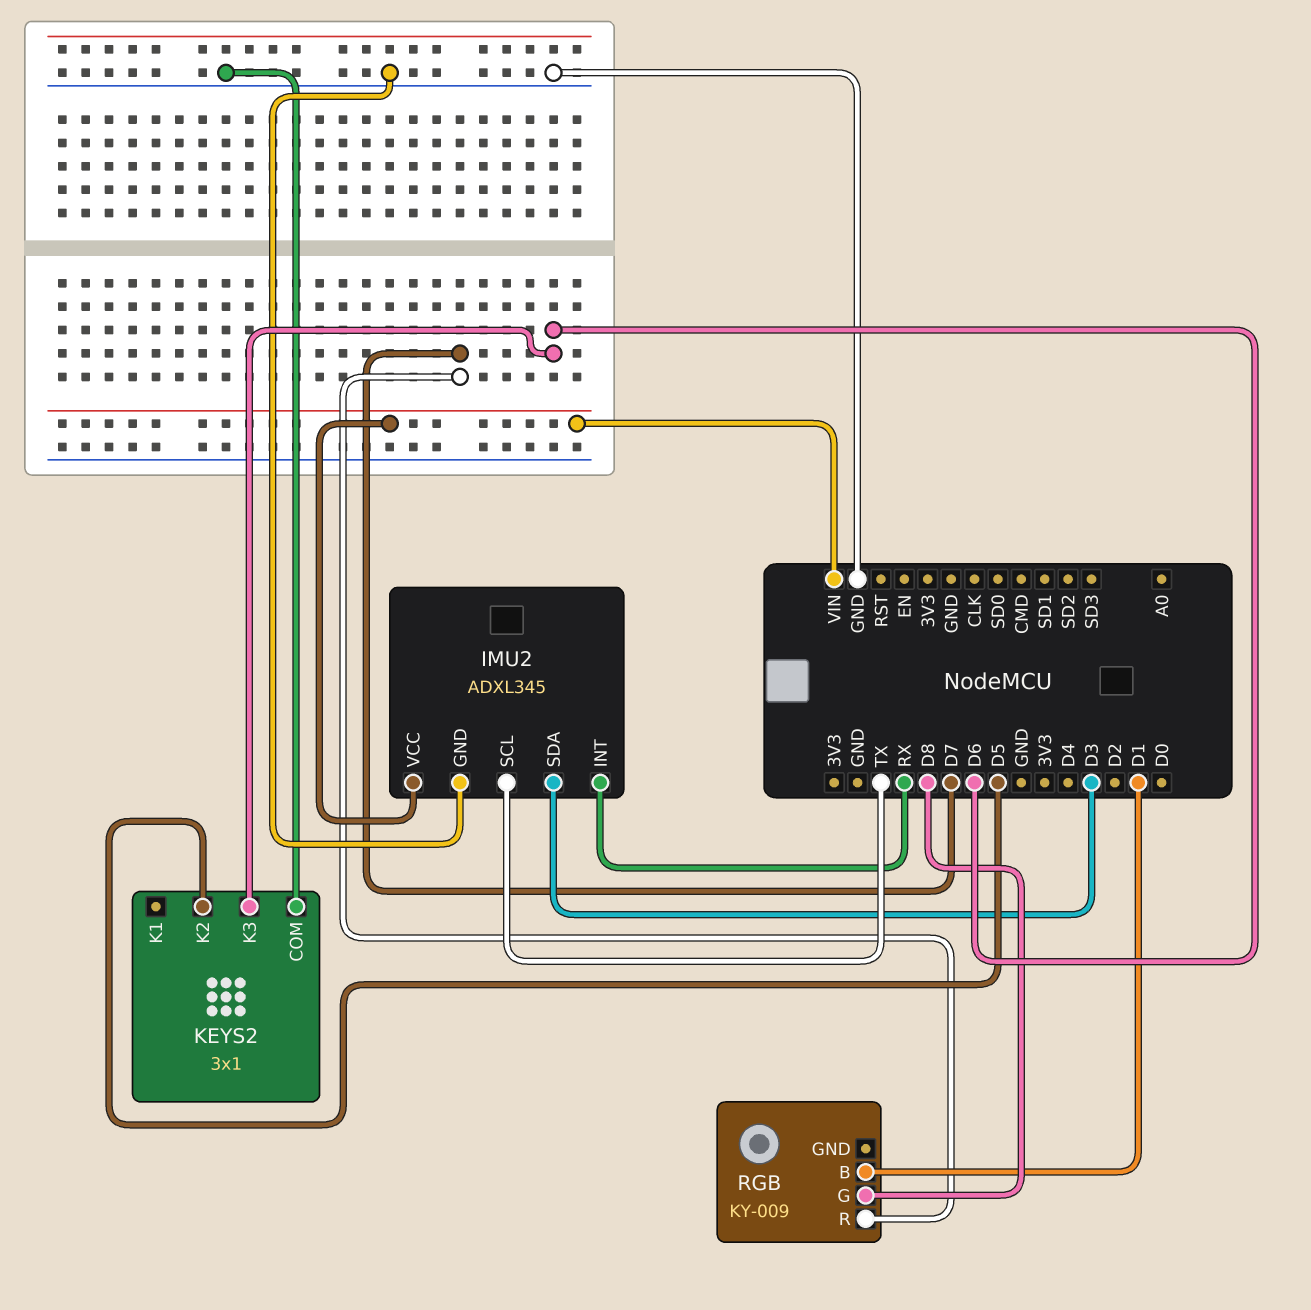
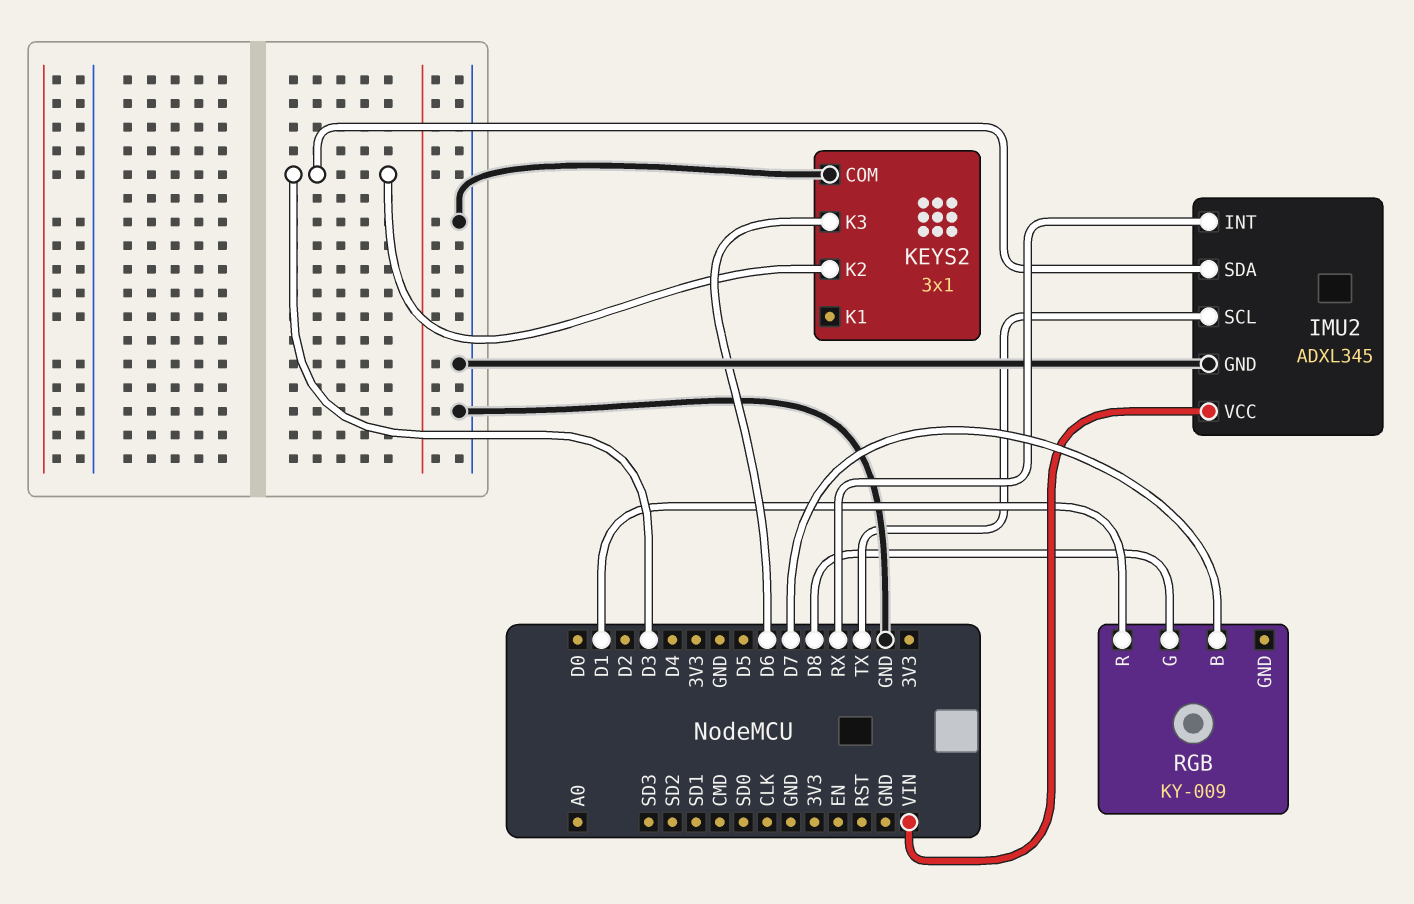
KEYS2 pin K2: D5 -> D3
RGB pin B: D1 -> D7
RGB pin R: D7 -> D1

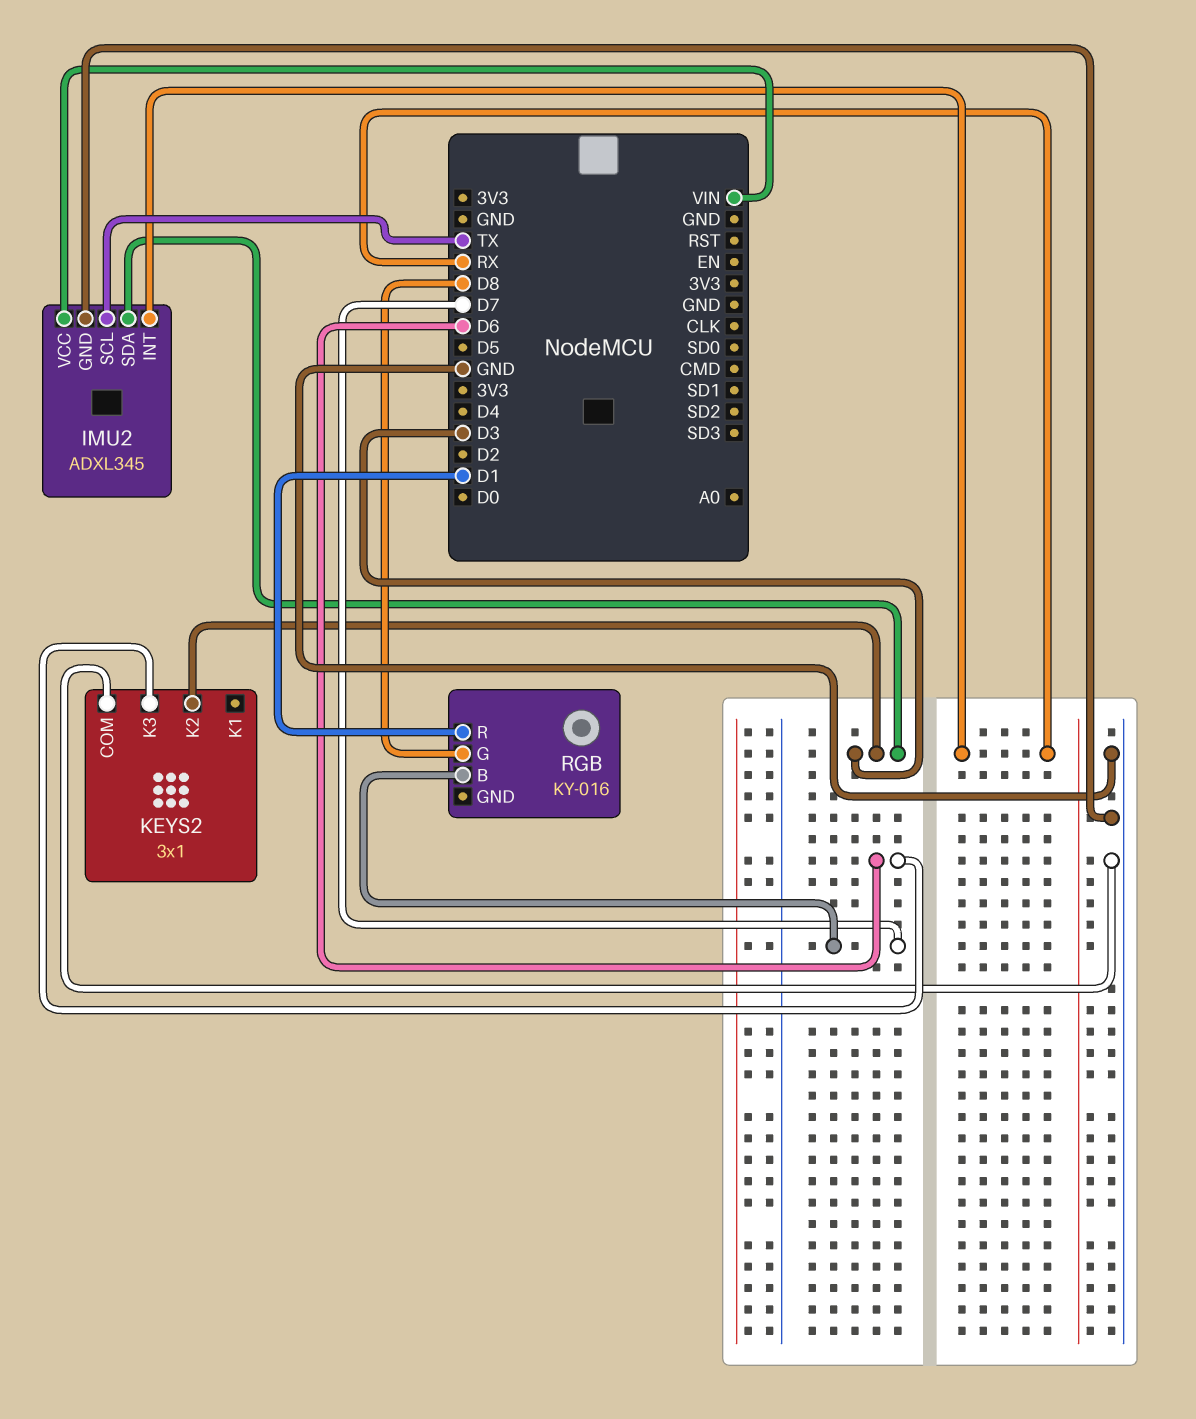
RGB: KY-009 -> KY-016

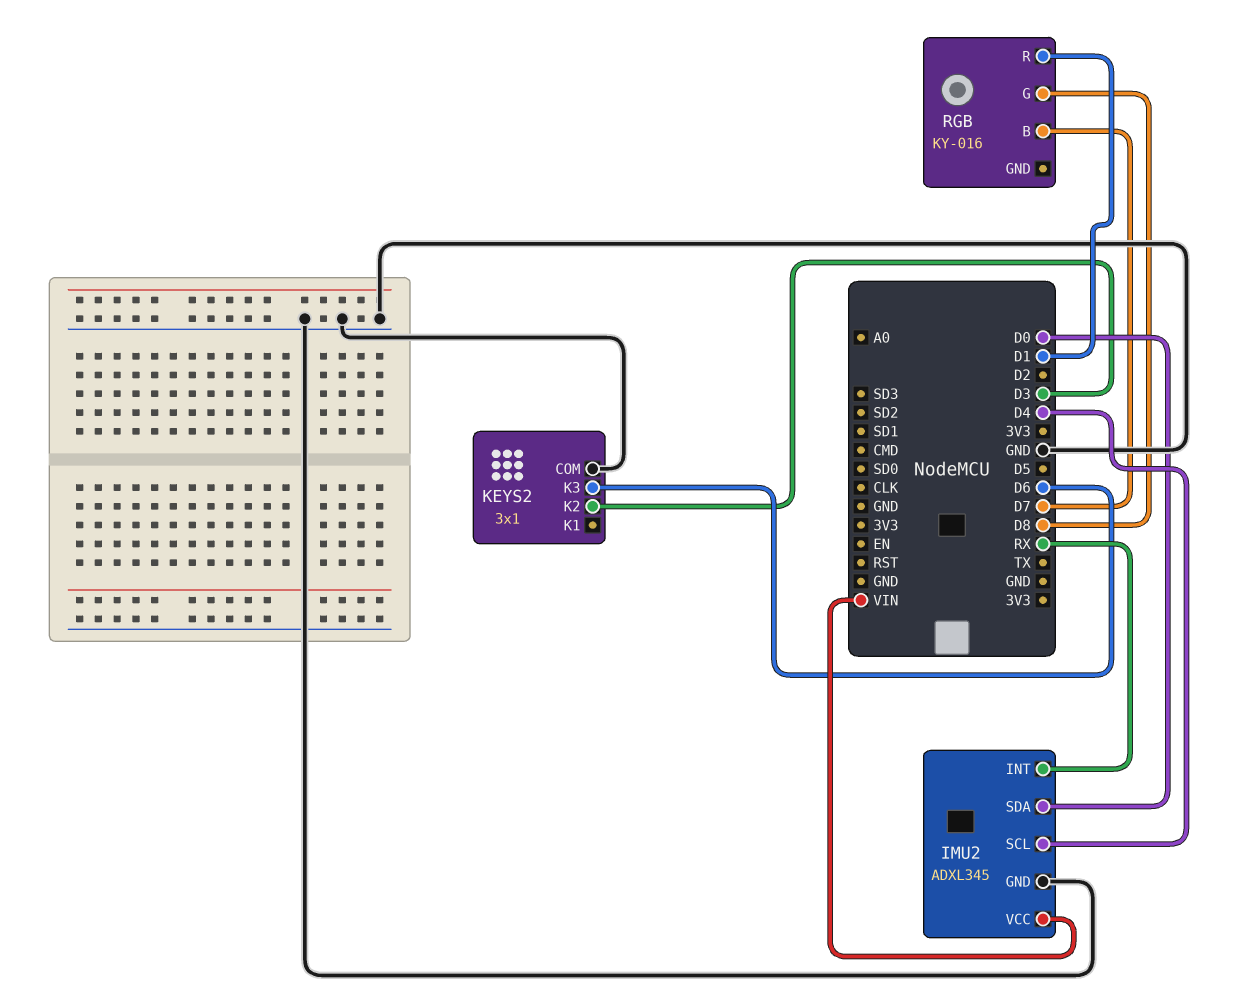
IMU2 pin SCL: TX -> D4
IMU2 pin SDA: D3 -> D0

